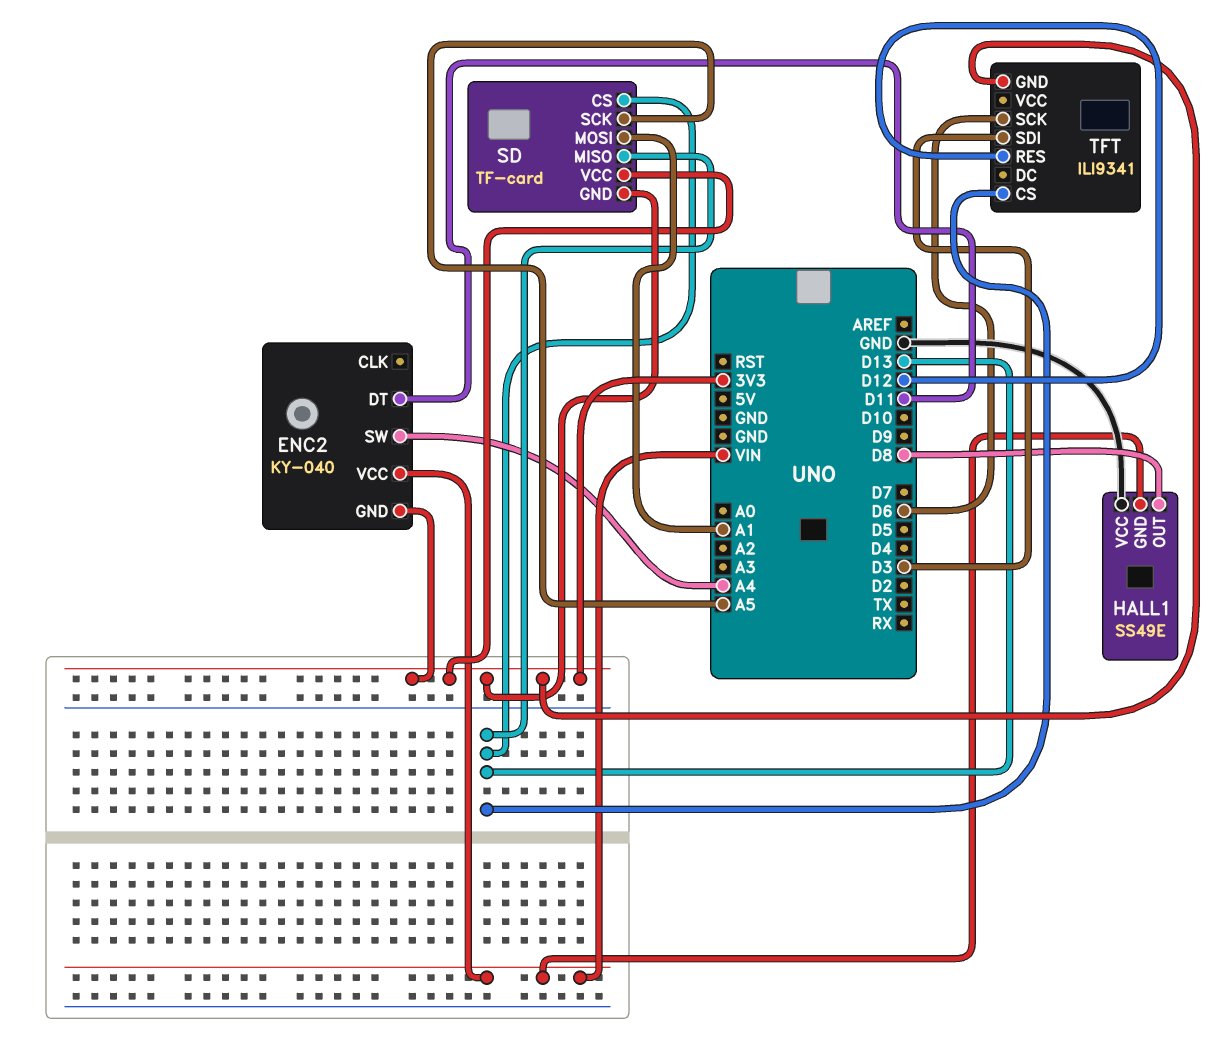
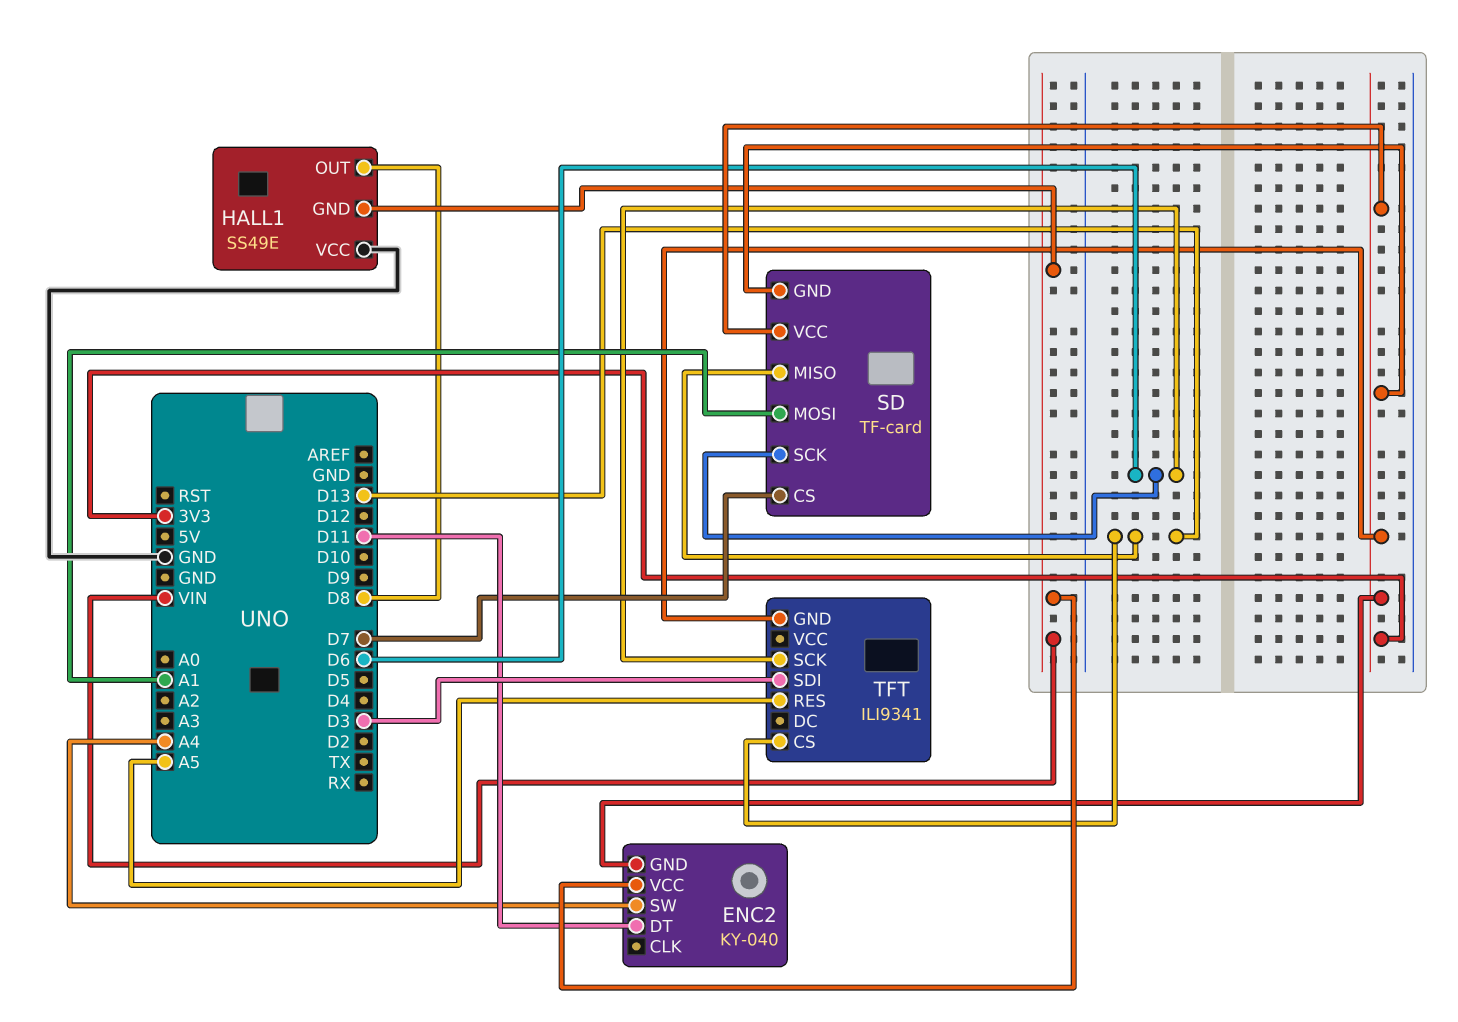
SD pin CS: D13 -> D7
SD pin SCK: A5 -> D6
TFT pin RES: D12 -> A5

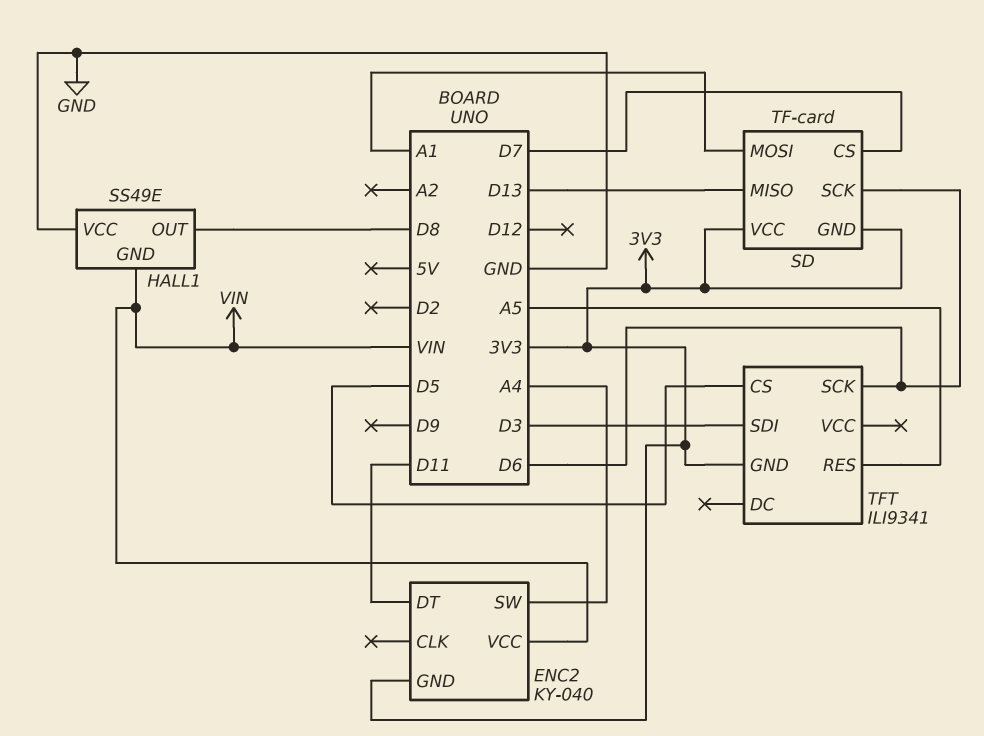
TFT pin CS: D13 -> D5

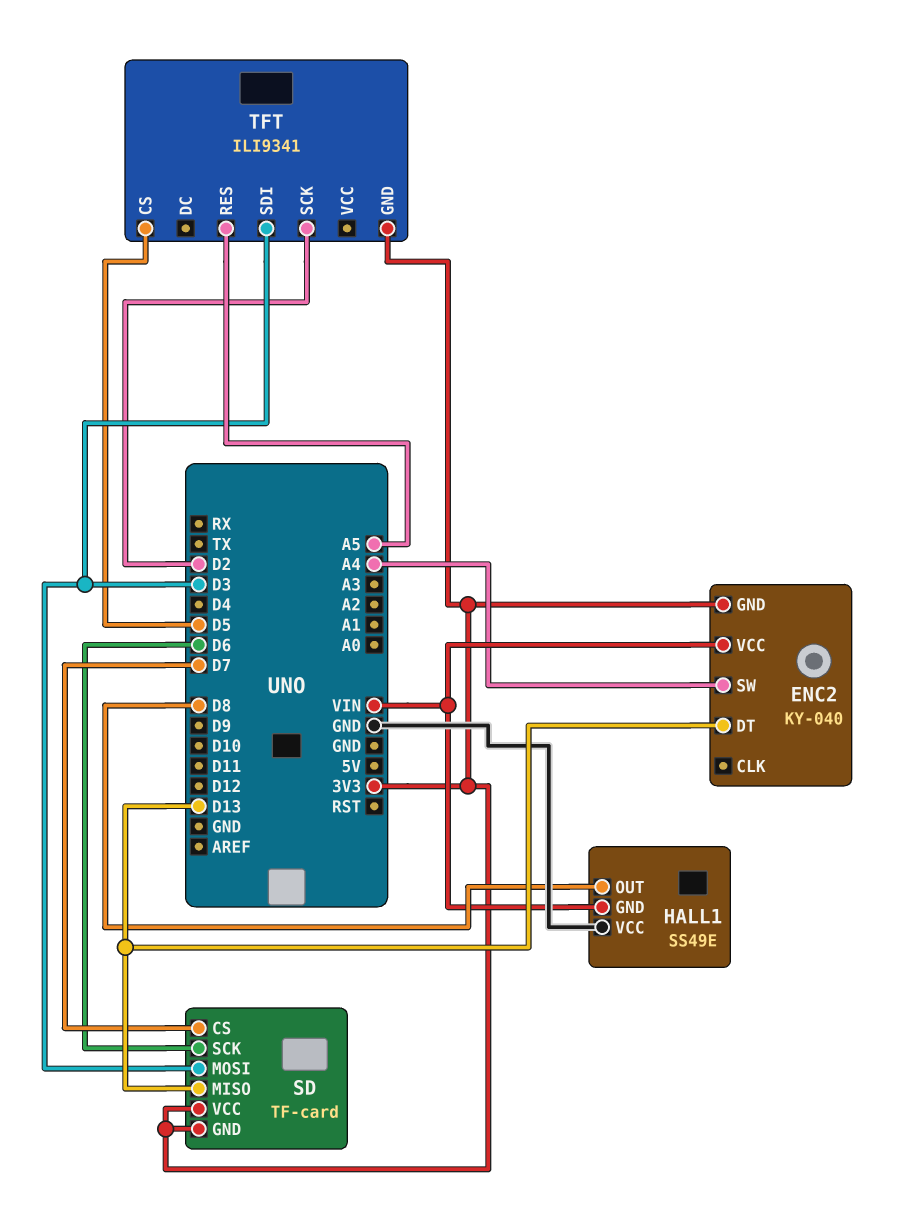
ENC2 pin DT: D11 -> D13
SD pin MOSI: A1 -> D3
TFT pin SCK: D6 -> D2

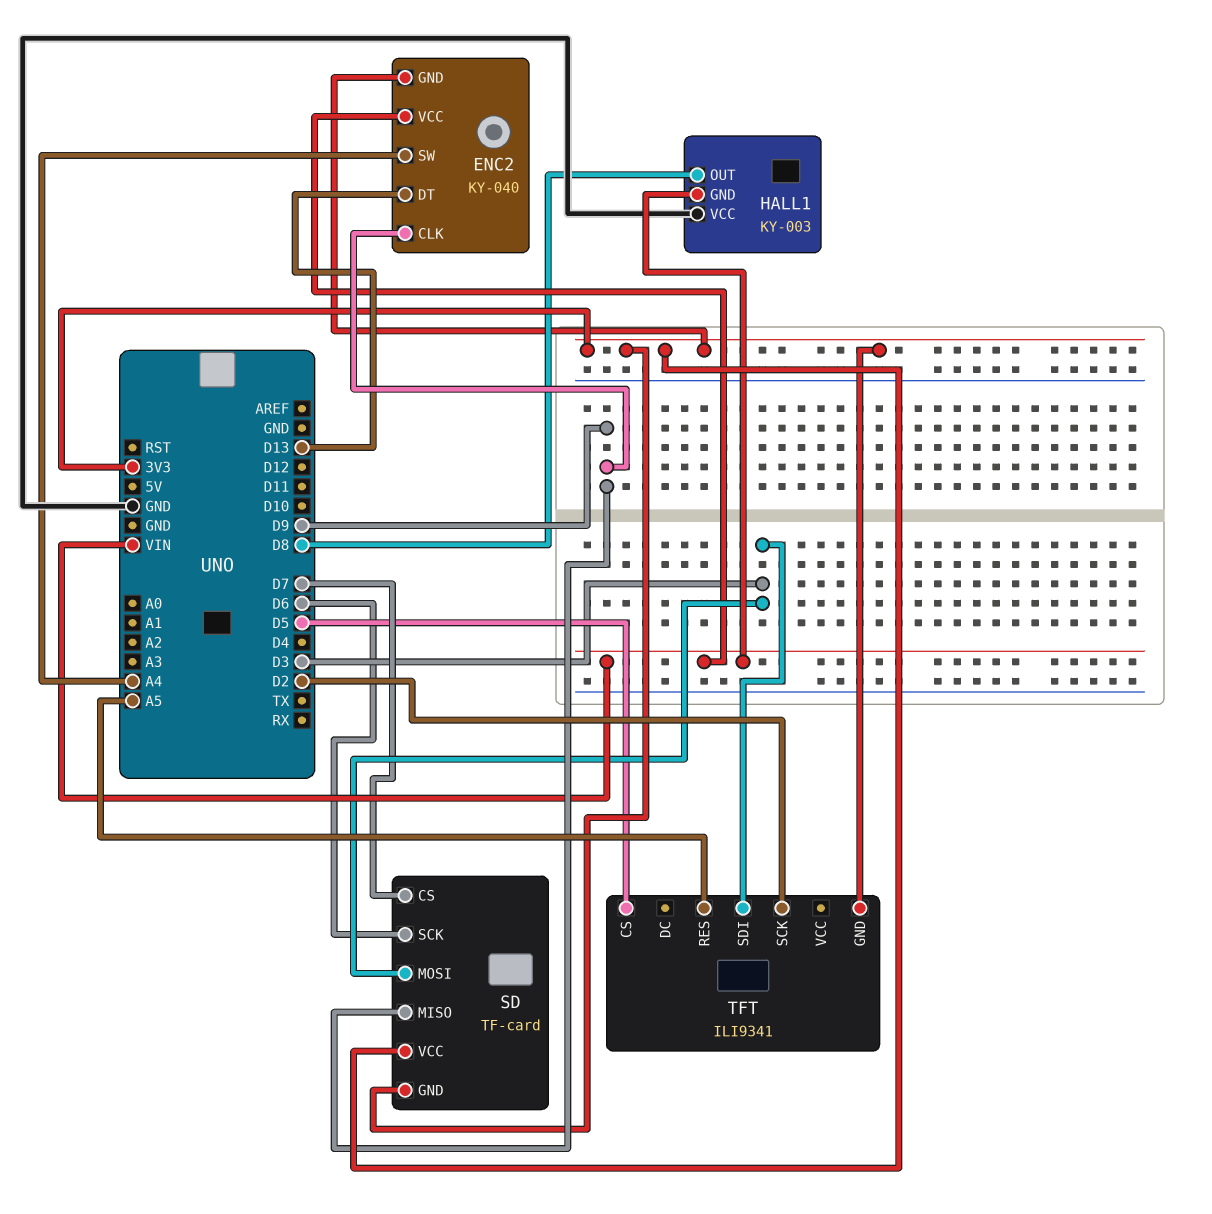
ENC2 pin CLK: none -> D9
HALL1: SS49E -> KY-003
SD pin MISO: D13 -> D9

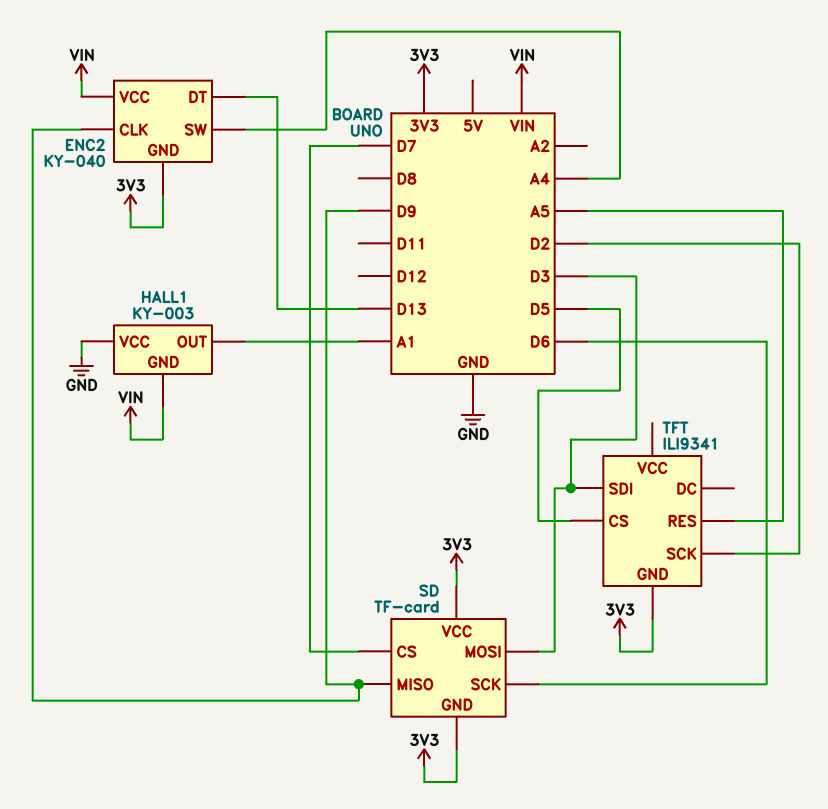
HALL1 pin OUT: D8 -> A1

